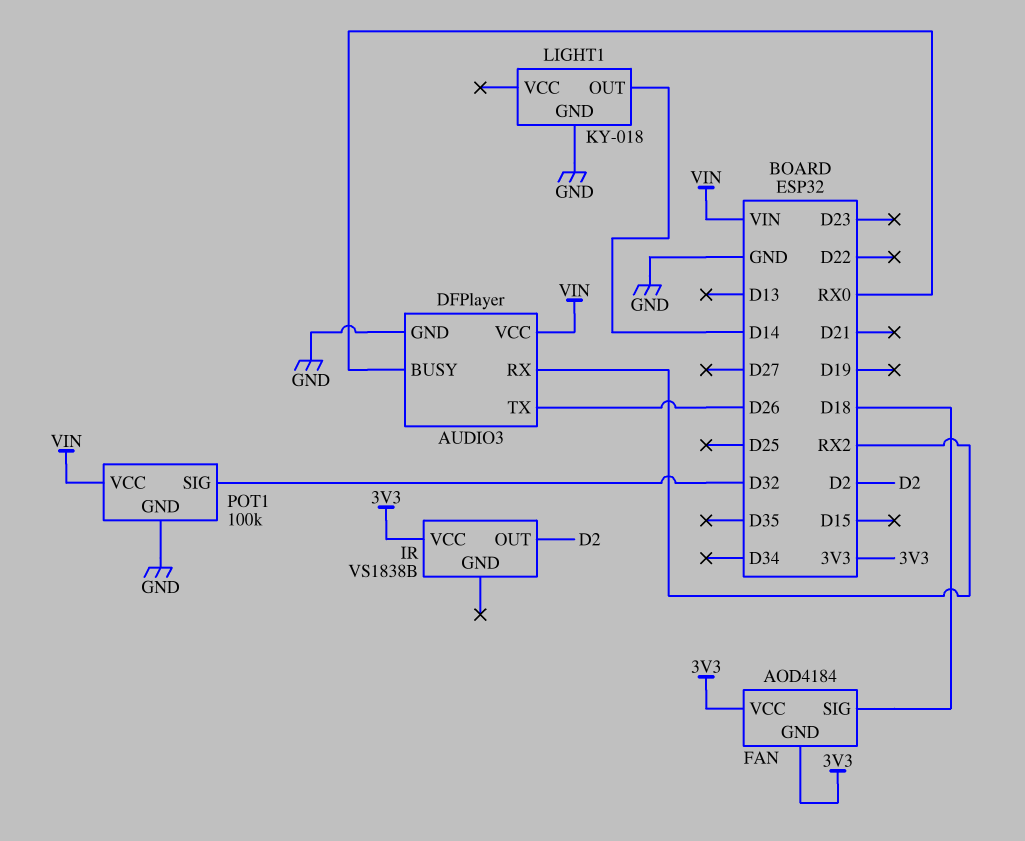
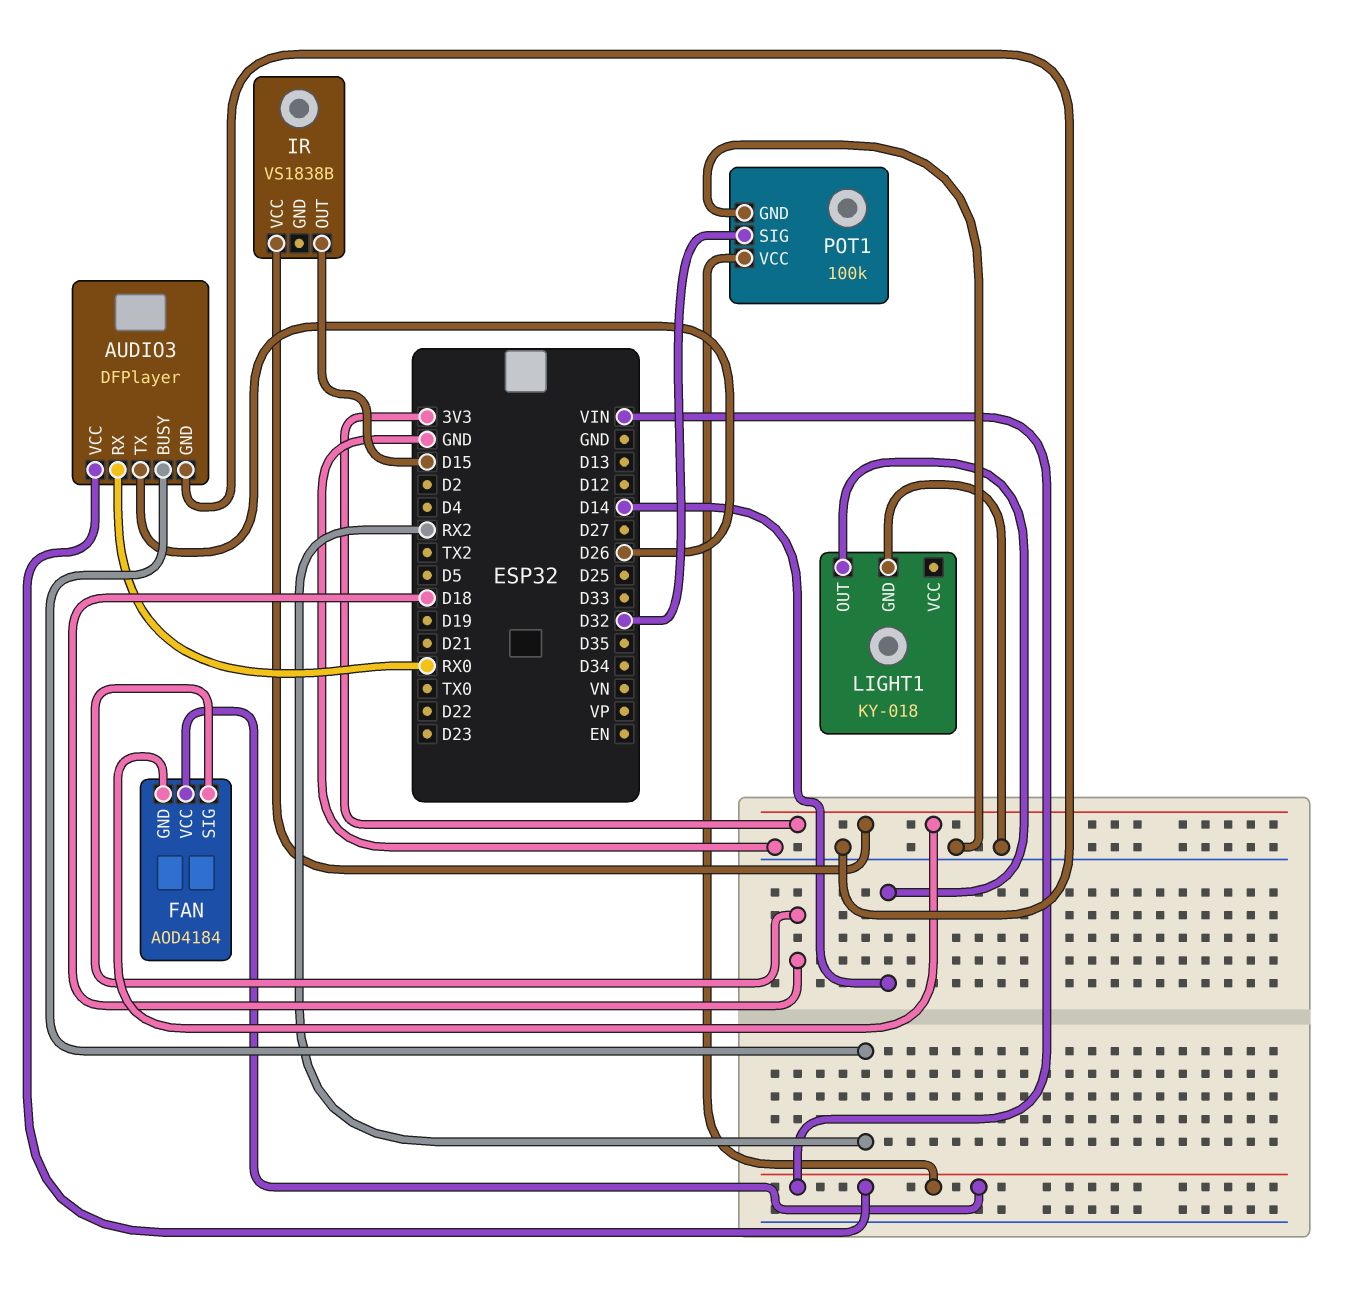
AUDIO3 pin BUSY: RX0 -> RX2
AUDIO3 pin RX: RX2 -> RX0
FAN pin VCC: 3V3 -> VIN
IR pin OUT: D2 -> D15

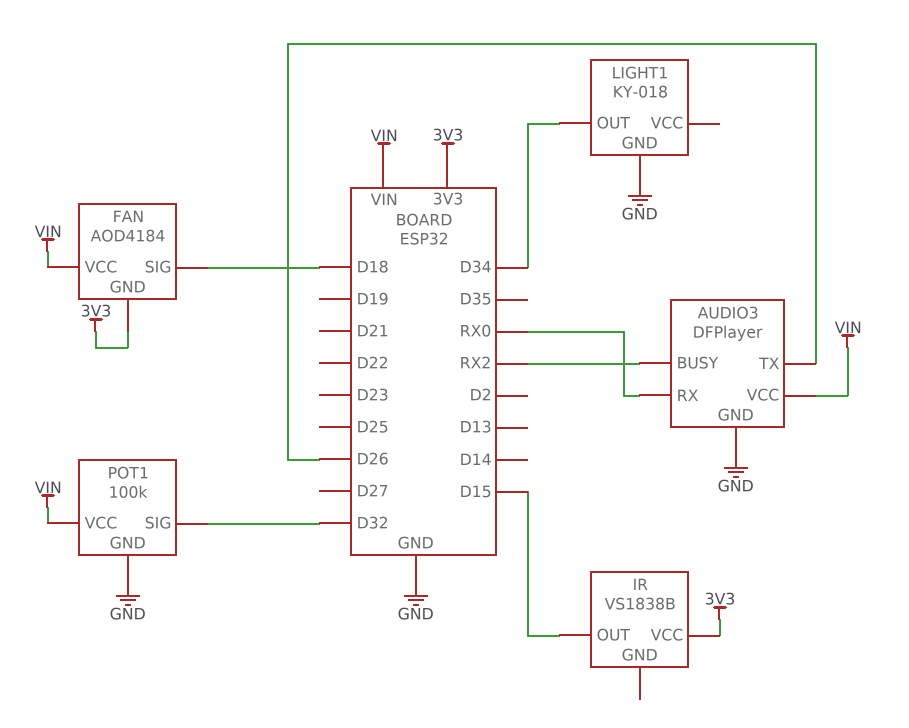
LIGHT1 pin OUT: D14 -> D34

